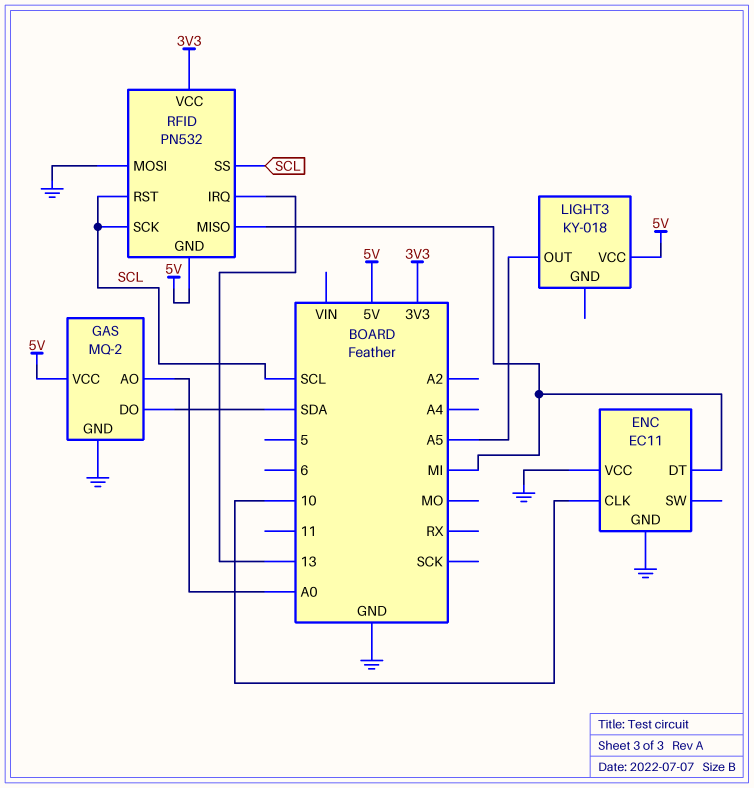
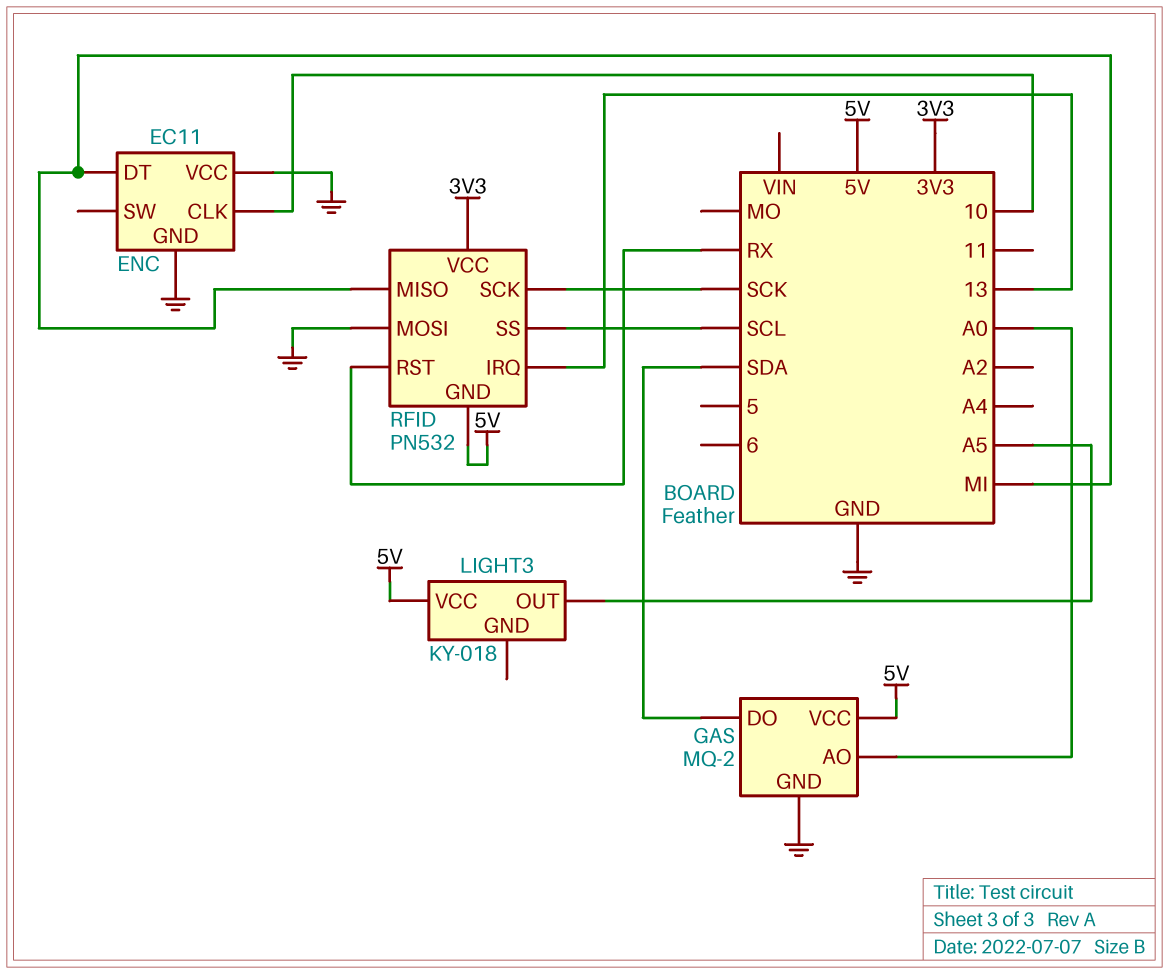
RFID pin RST: SCL -> RX
RFID pin SCK: SCL -> SCK

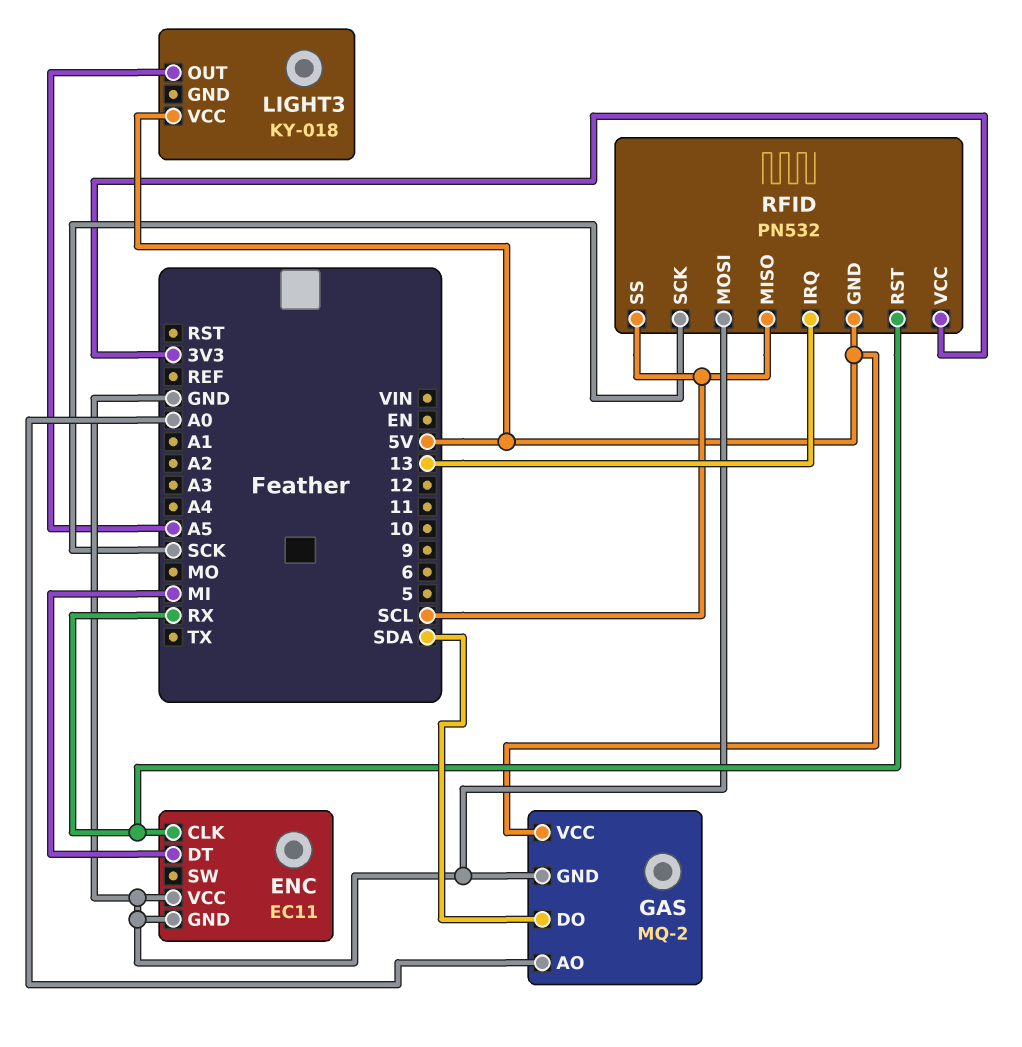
ENC pin CLK: 10 -> RX
RFID pin MISO: MI -> SCL

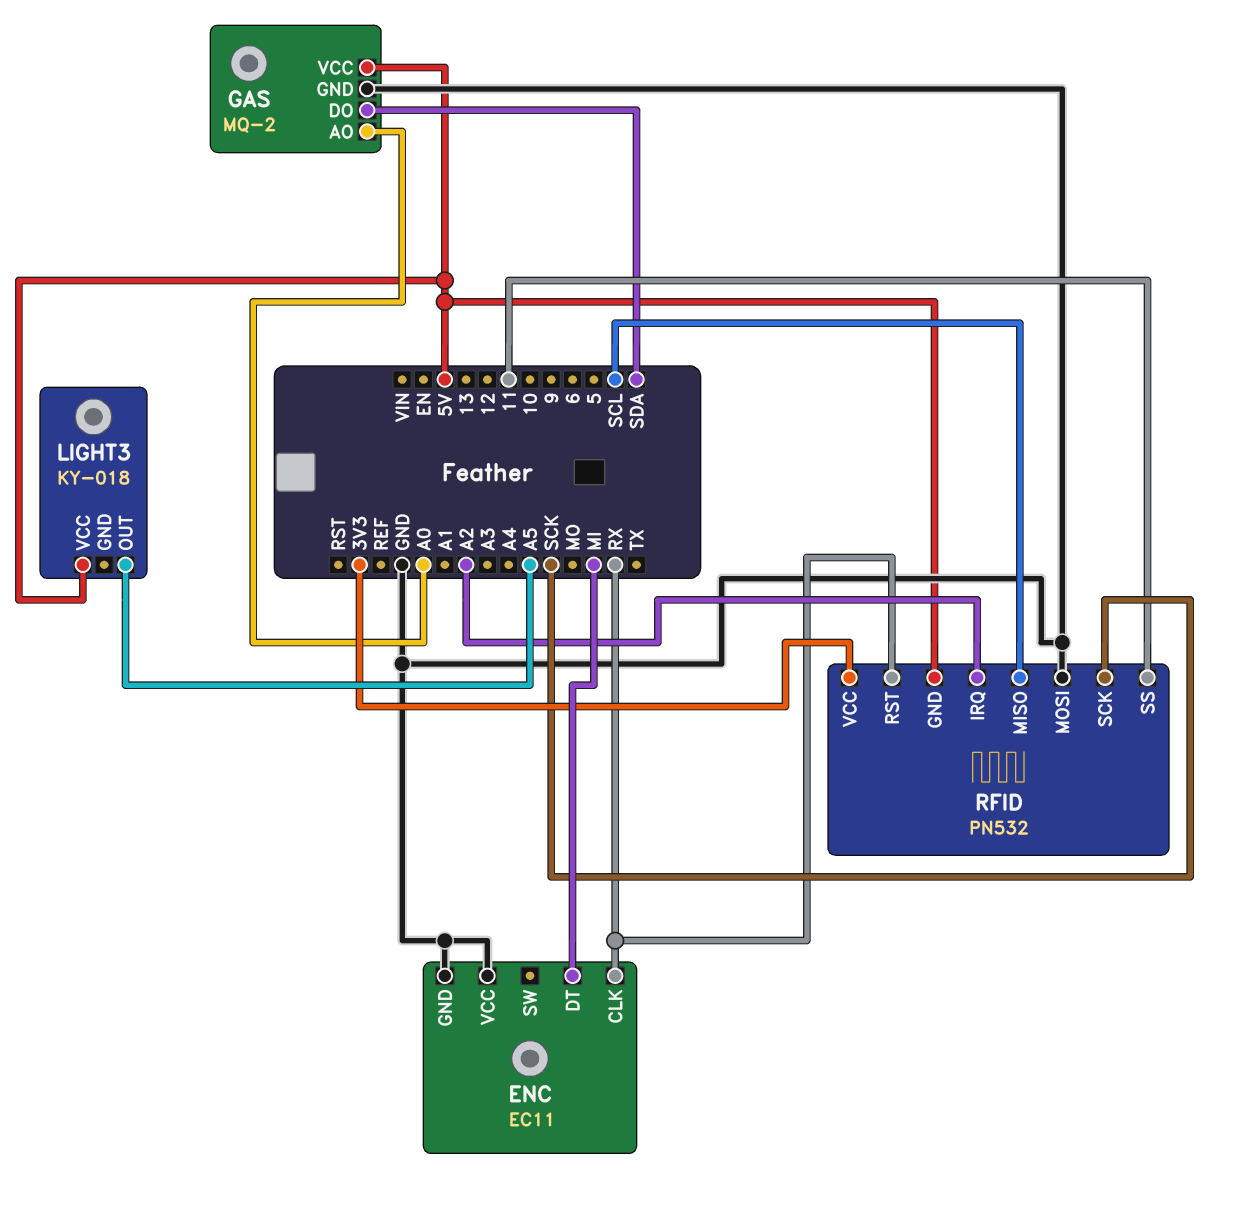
RFID pin IRQ: 13 -> A2
RFID pin SS: SCL -> 11

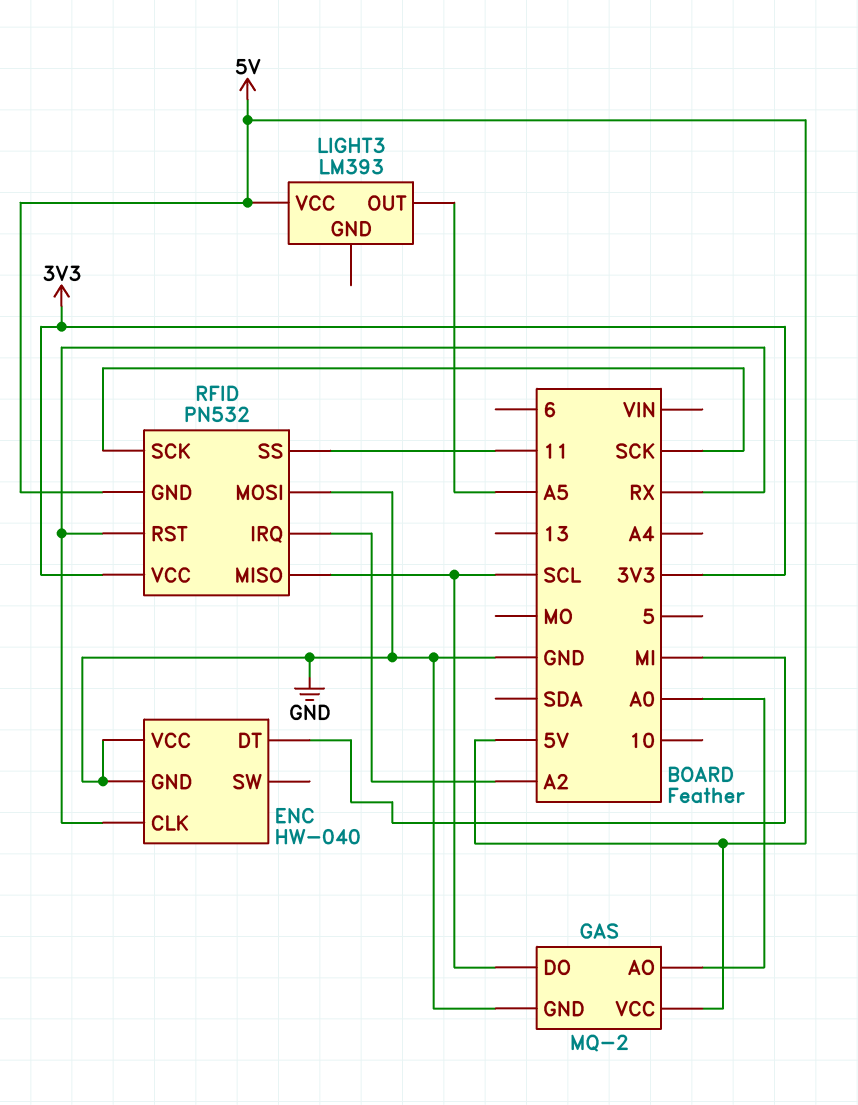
ENC: EC11 -> HW-040
GAS pin DO: SDA -> SCL
LIGHT3: KY-018 -> LM393

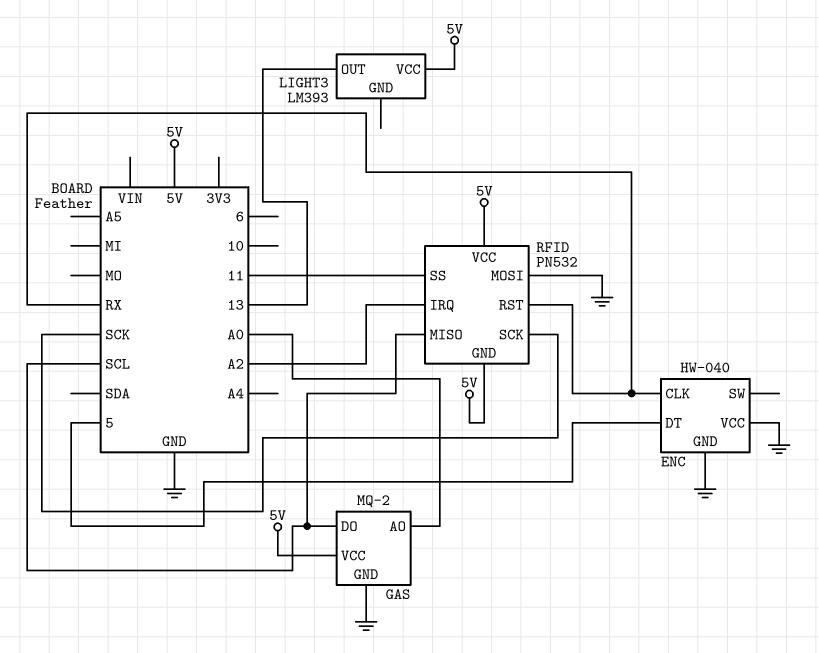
ENC pin DT: MI -> 5
LIGHT3 pin OUT: A5 -> 13
RFID pin VCC: 3V3 -> 5V

